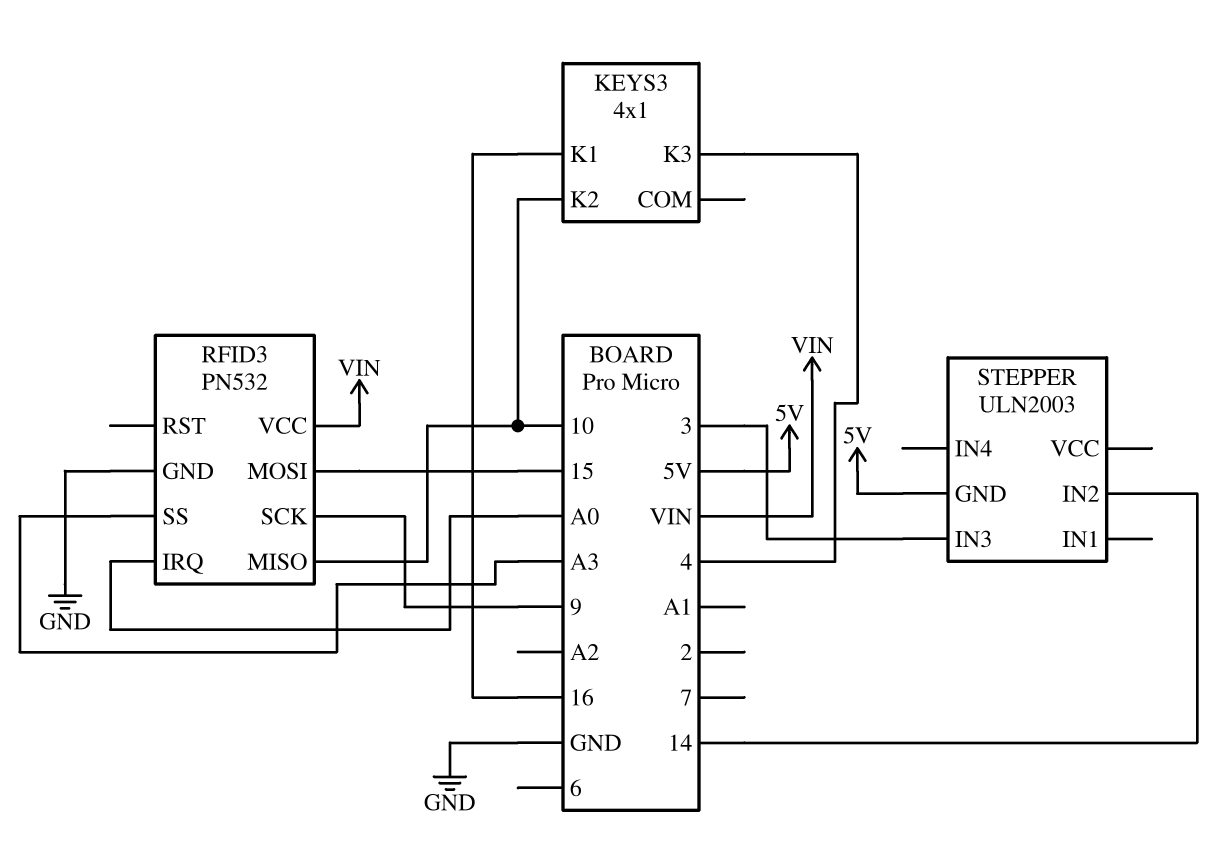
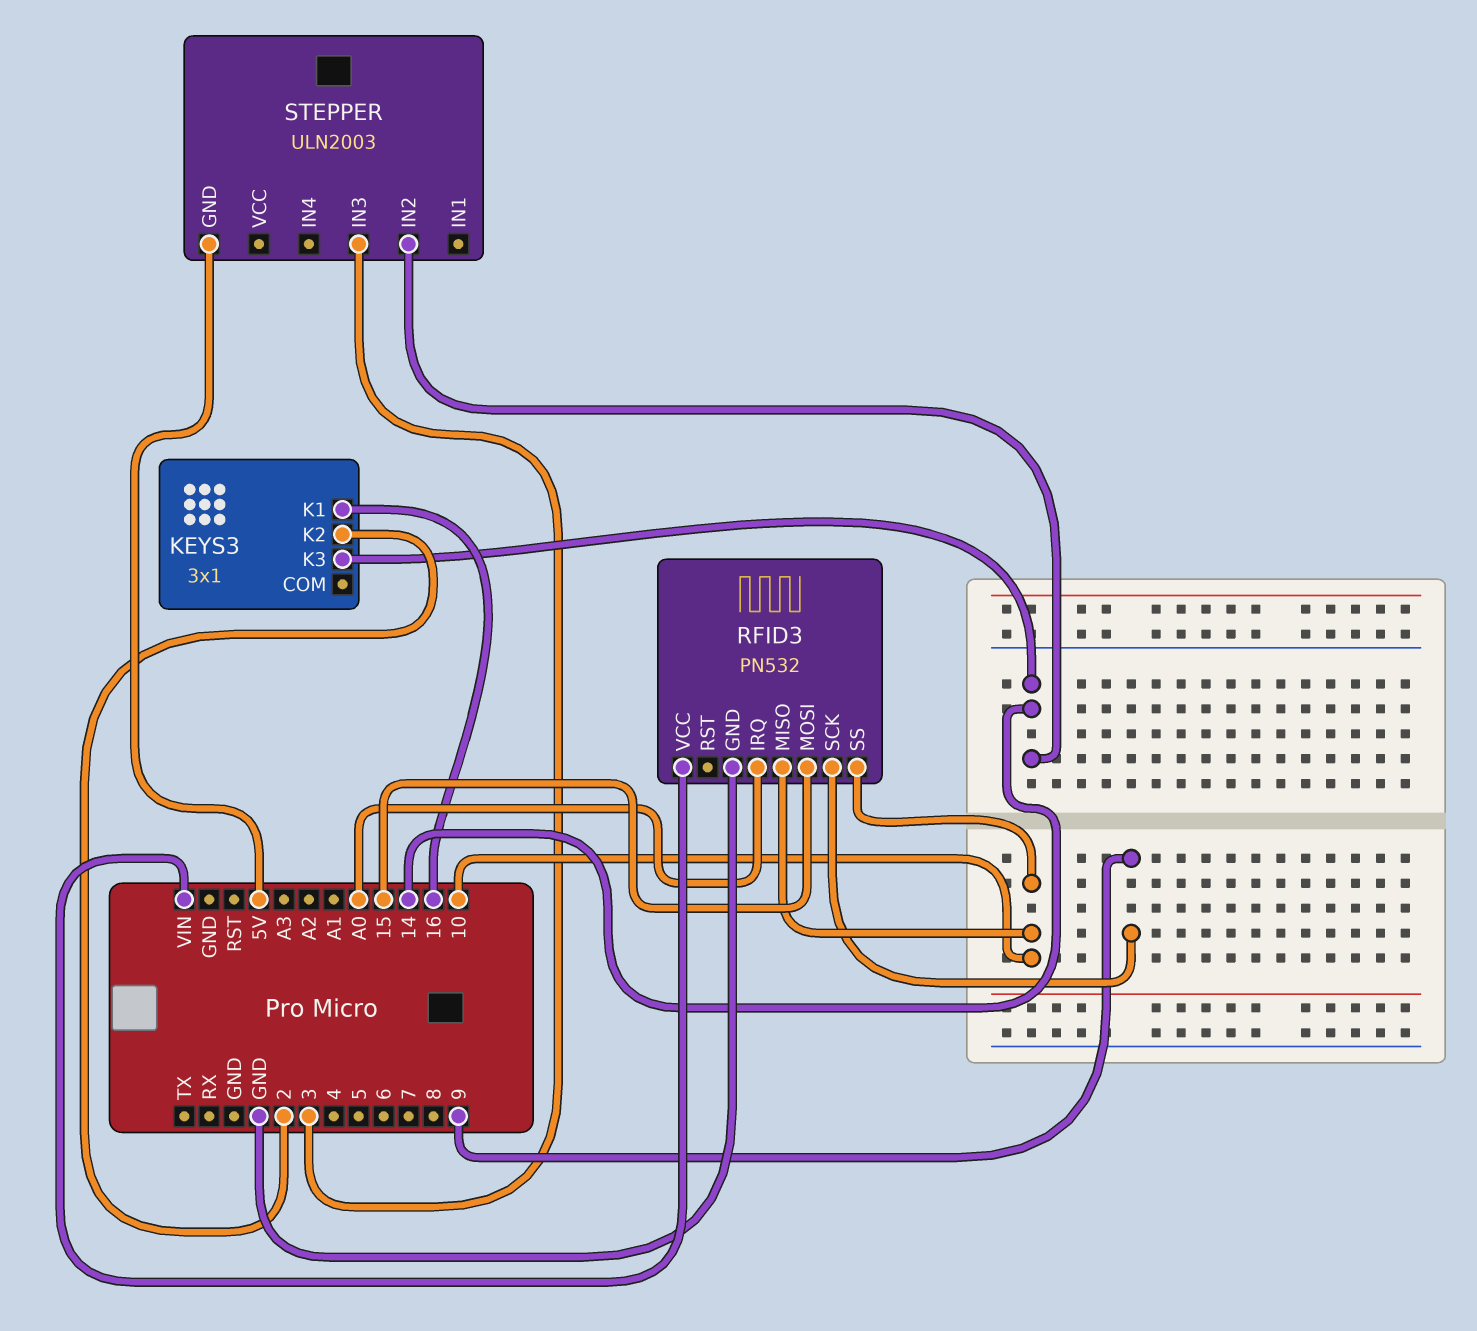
KEYS3: 4x1 -> 3x1
KEYS3 pin K2: 10 -> 2
KEYS3 pin K3: 4 -> 14
RFID3 pin SS: A3 -> 10

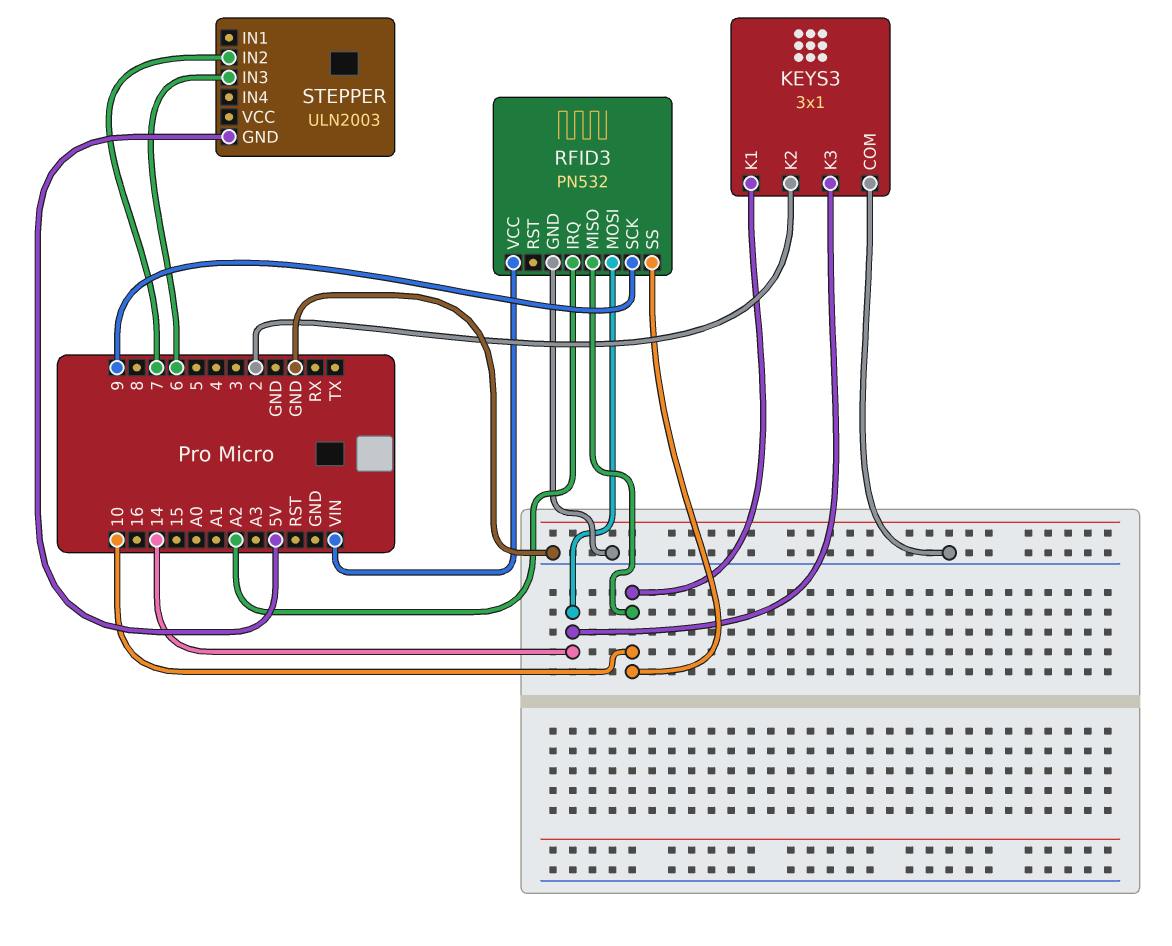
KEYS3 pin COM: none -> GND
KEYS3 pin K1: 16 -> 10
RFID3 pin IRQ: A0 -> A2
RFID3 pin MOSI: 15 -> 14
STEPPER pin IN2: 14 -> 7
STEPPER pin IN3: 3 -> 6

